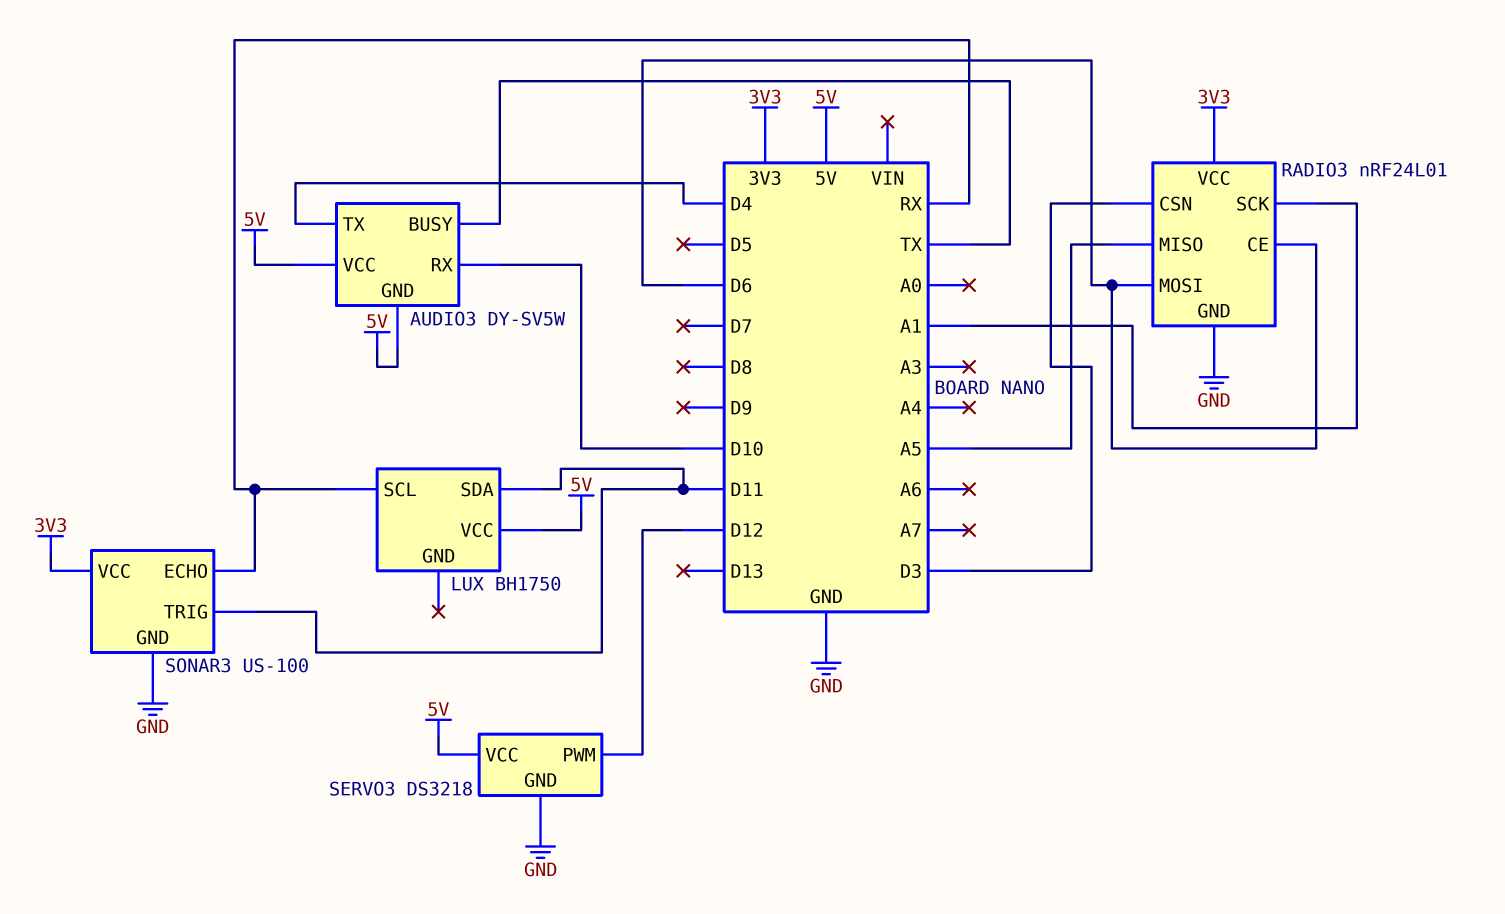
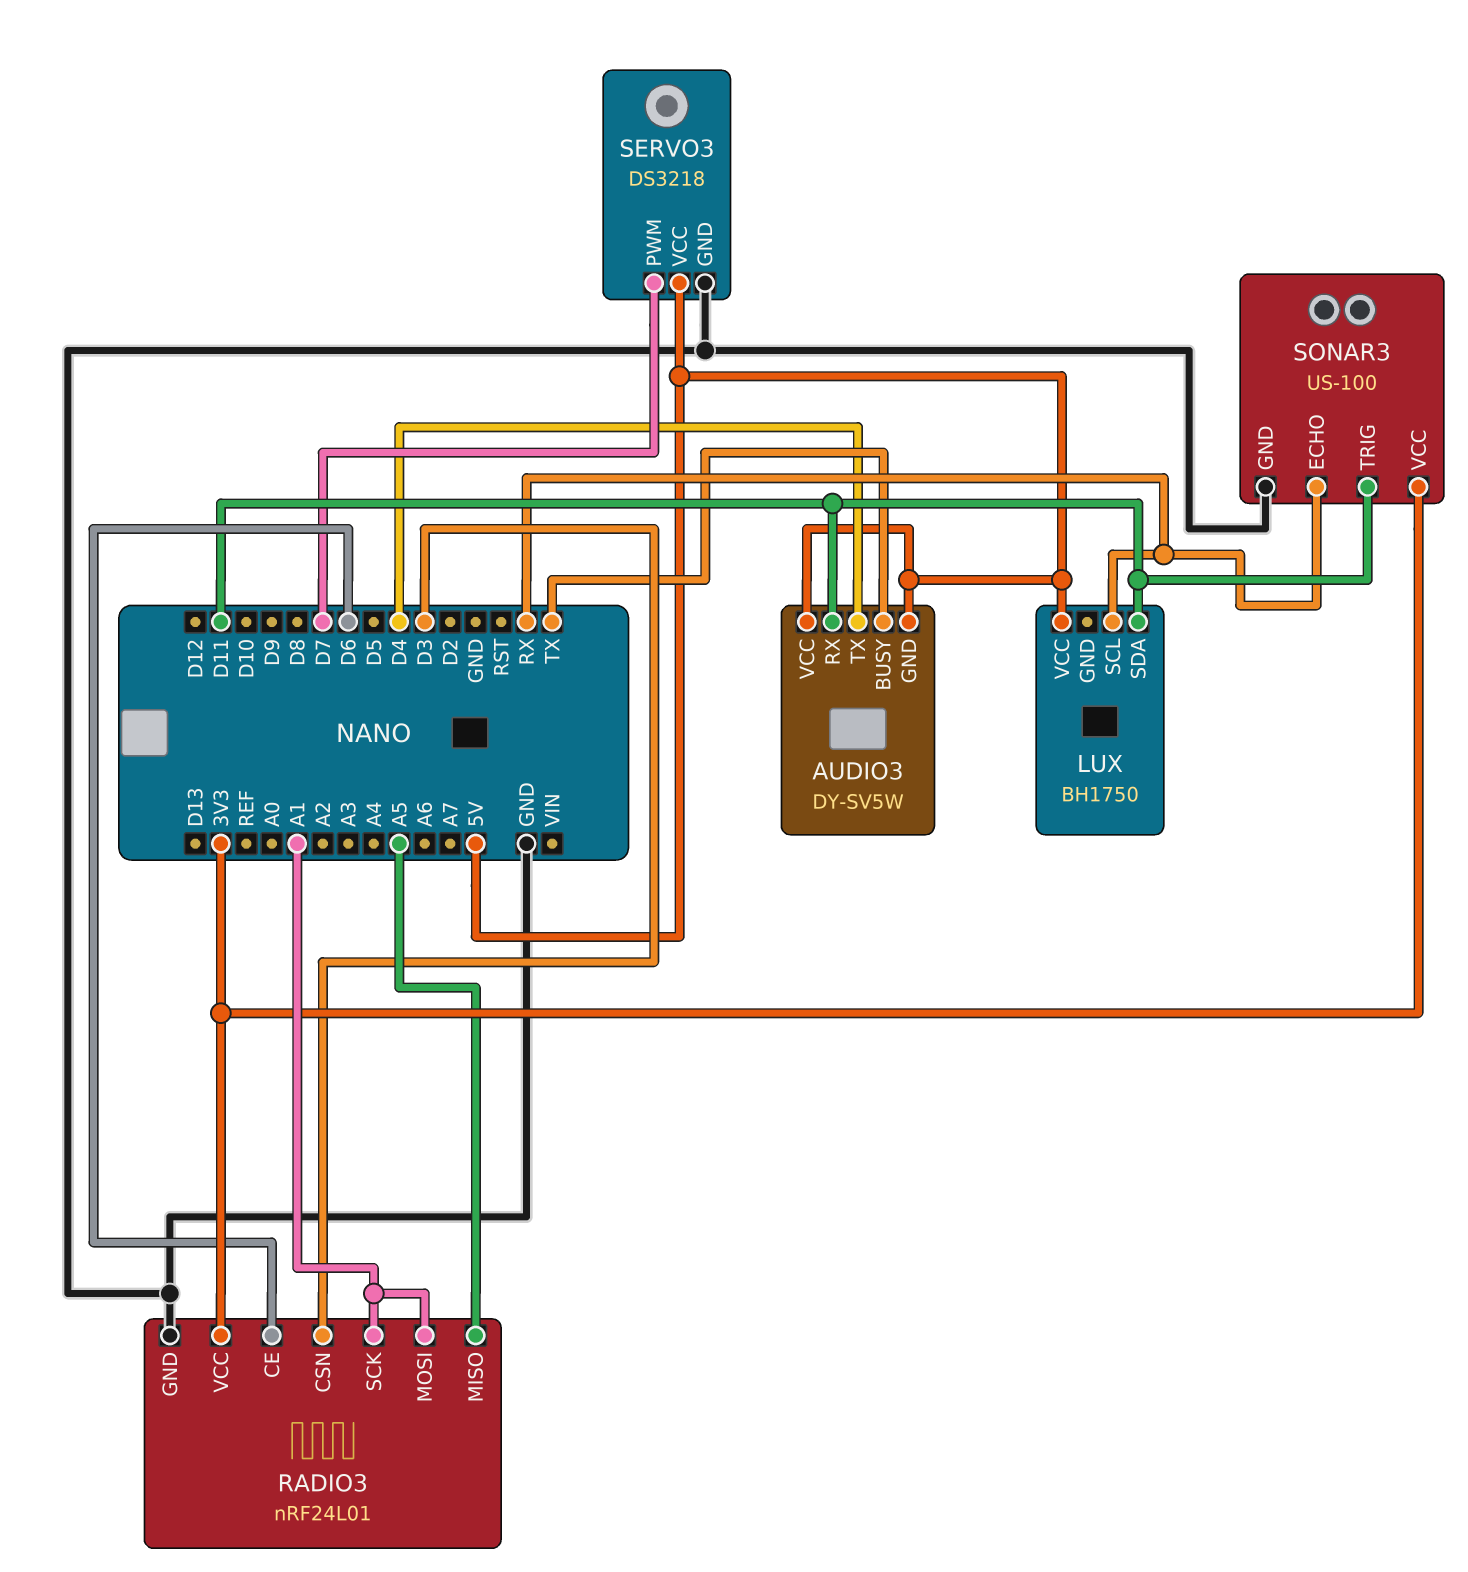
AUDIO3 pin RX: D10 -> D11
RADIO3 pin MOSI: D6 -> A1
SERVO3 pin PWM: D12 -> D7

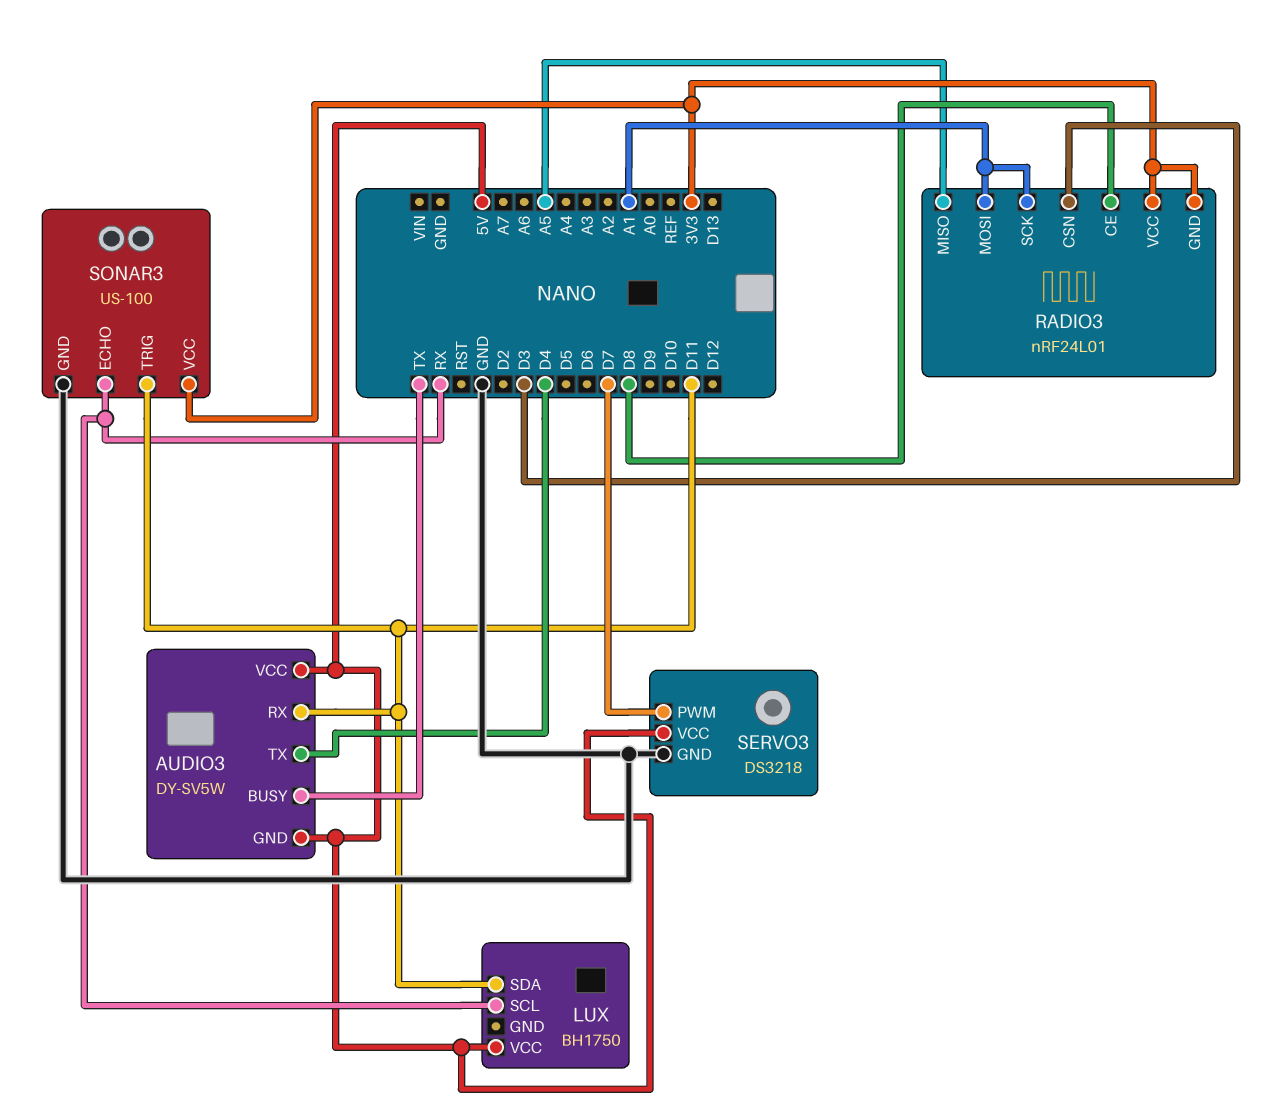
RADIO3 pin CE: D6 -> D8
RADIO3 pin GND: GND -> 3V3

